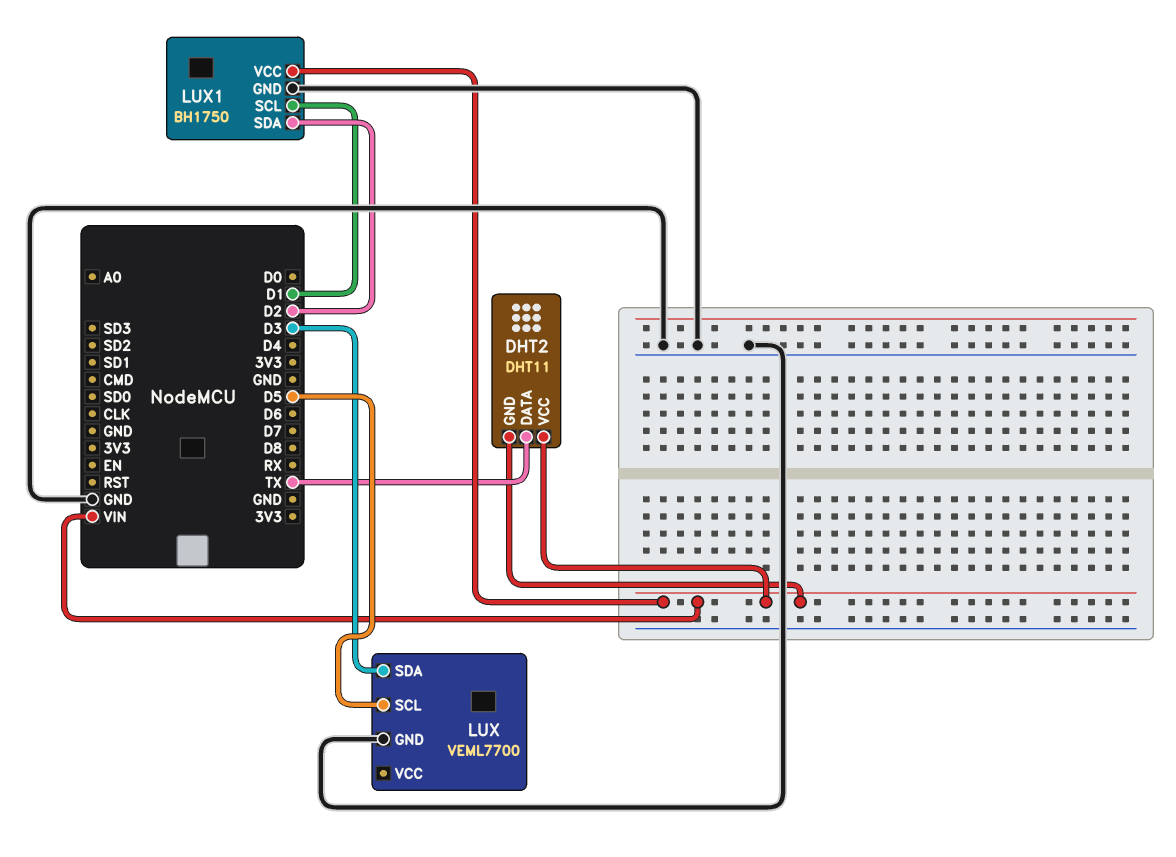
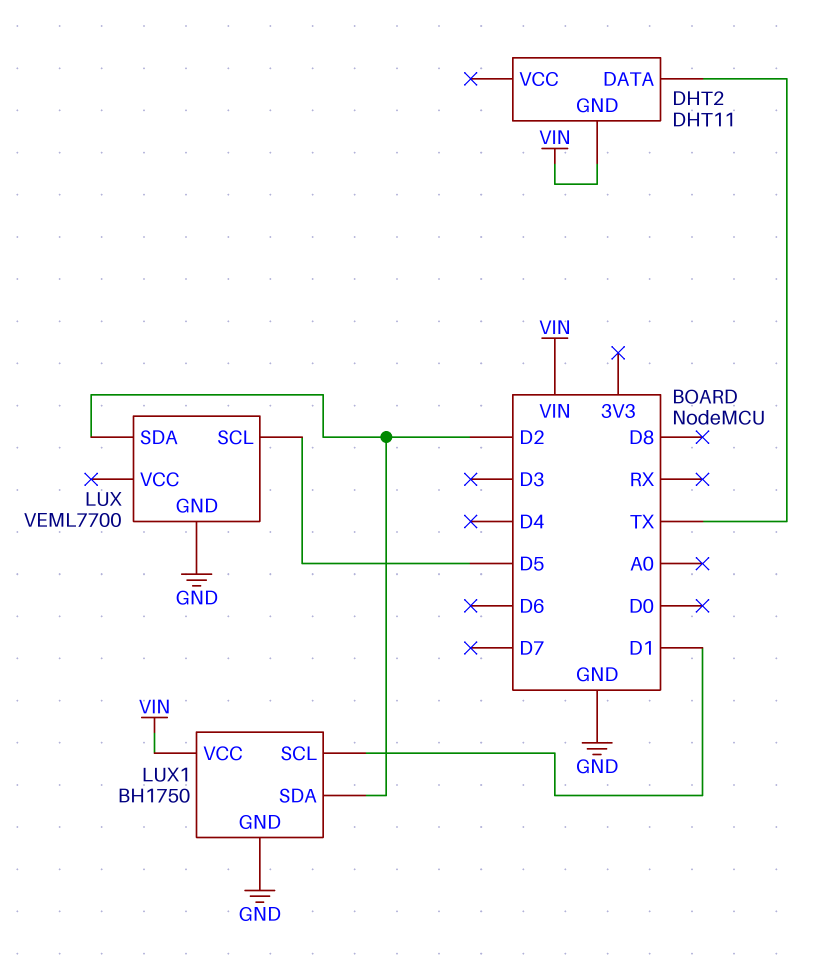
DHT2 pin VCC: VIN -> none
LUX pin SDA: D3 -> D2

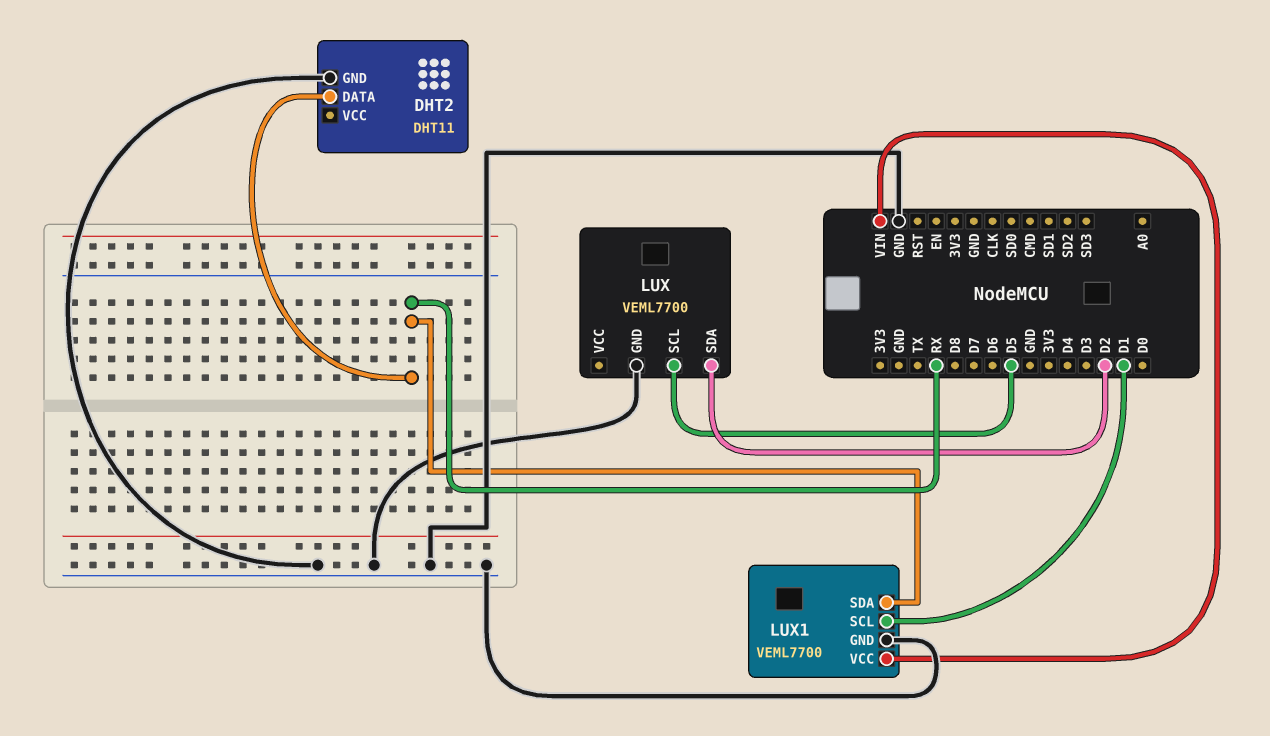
DHT2 pin DATA: TX -> RX
DHT2 pin GND: VIN -> GND
LUX1: BH1750 -> VEML7700
LUX1 pin SDA: D2 -> RX

